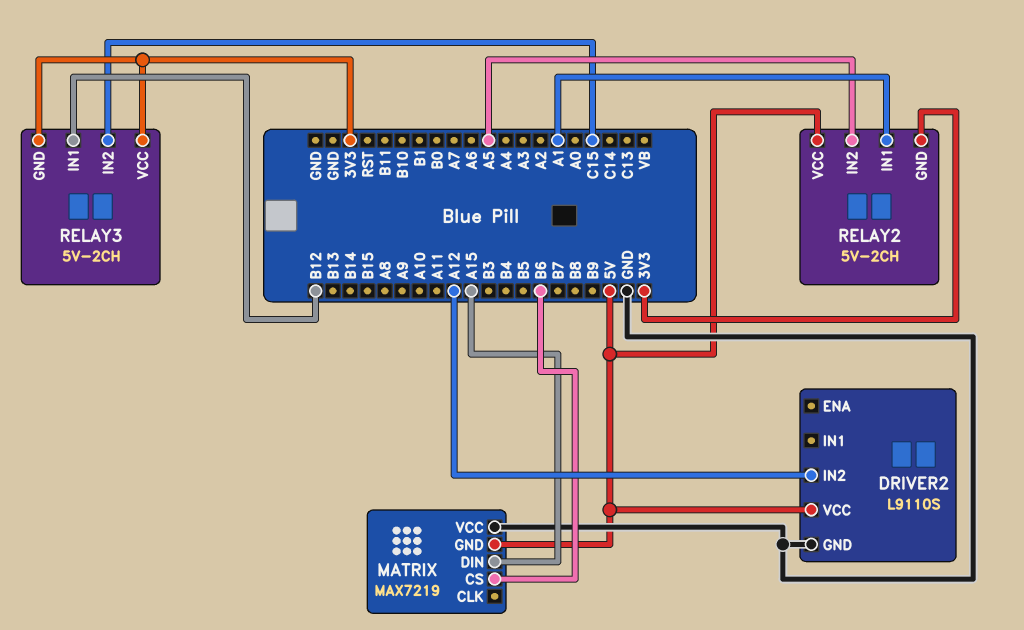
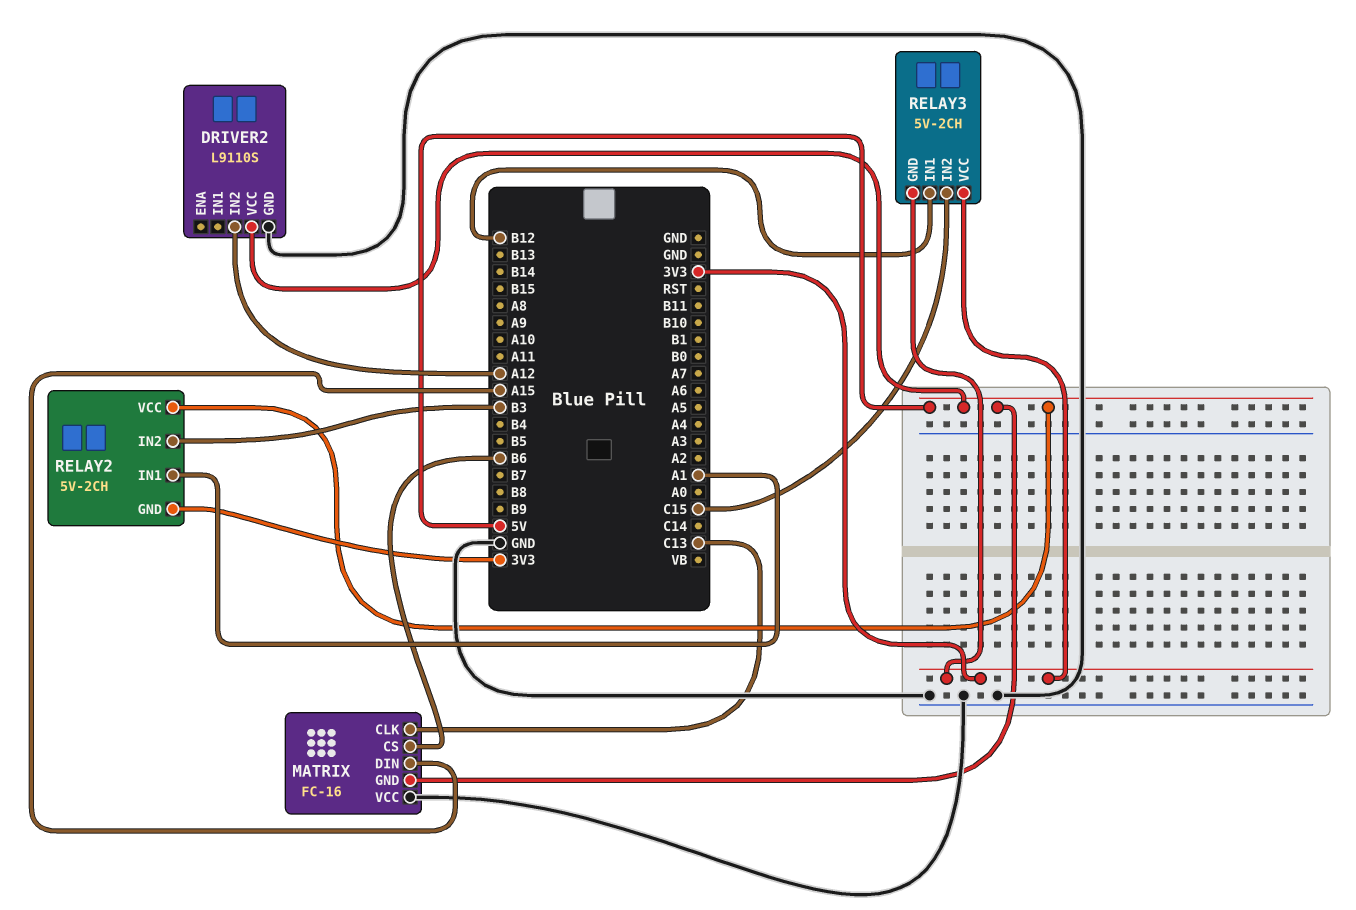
MATRIX: MAX7219 -> FC-16
MATRIX pin CLK: none -> C13
RELAY2 pin IN2: A5 -> B3

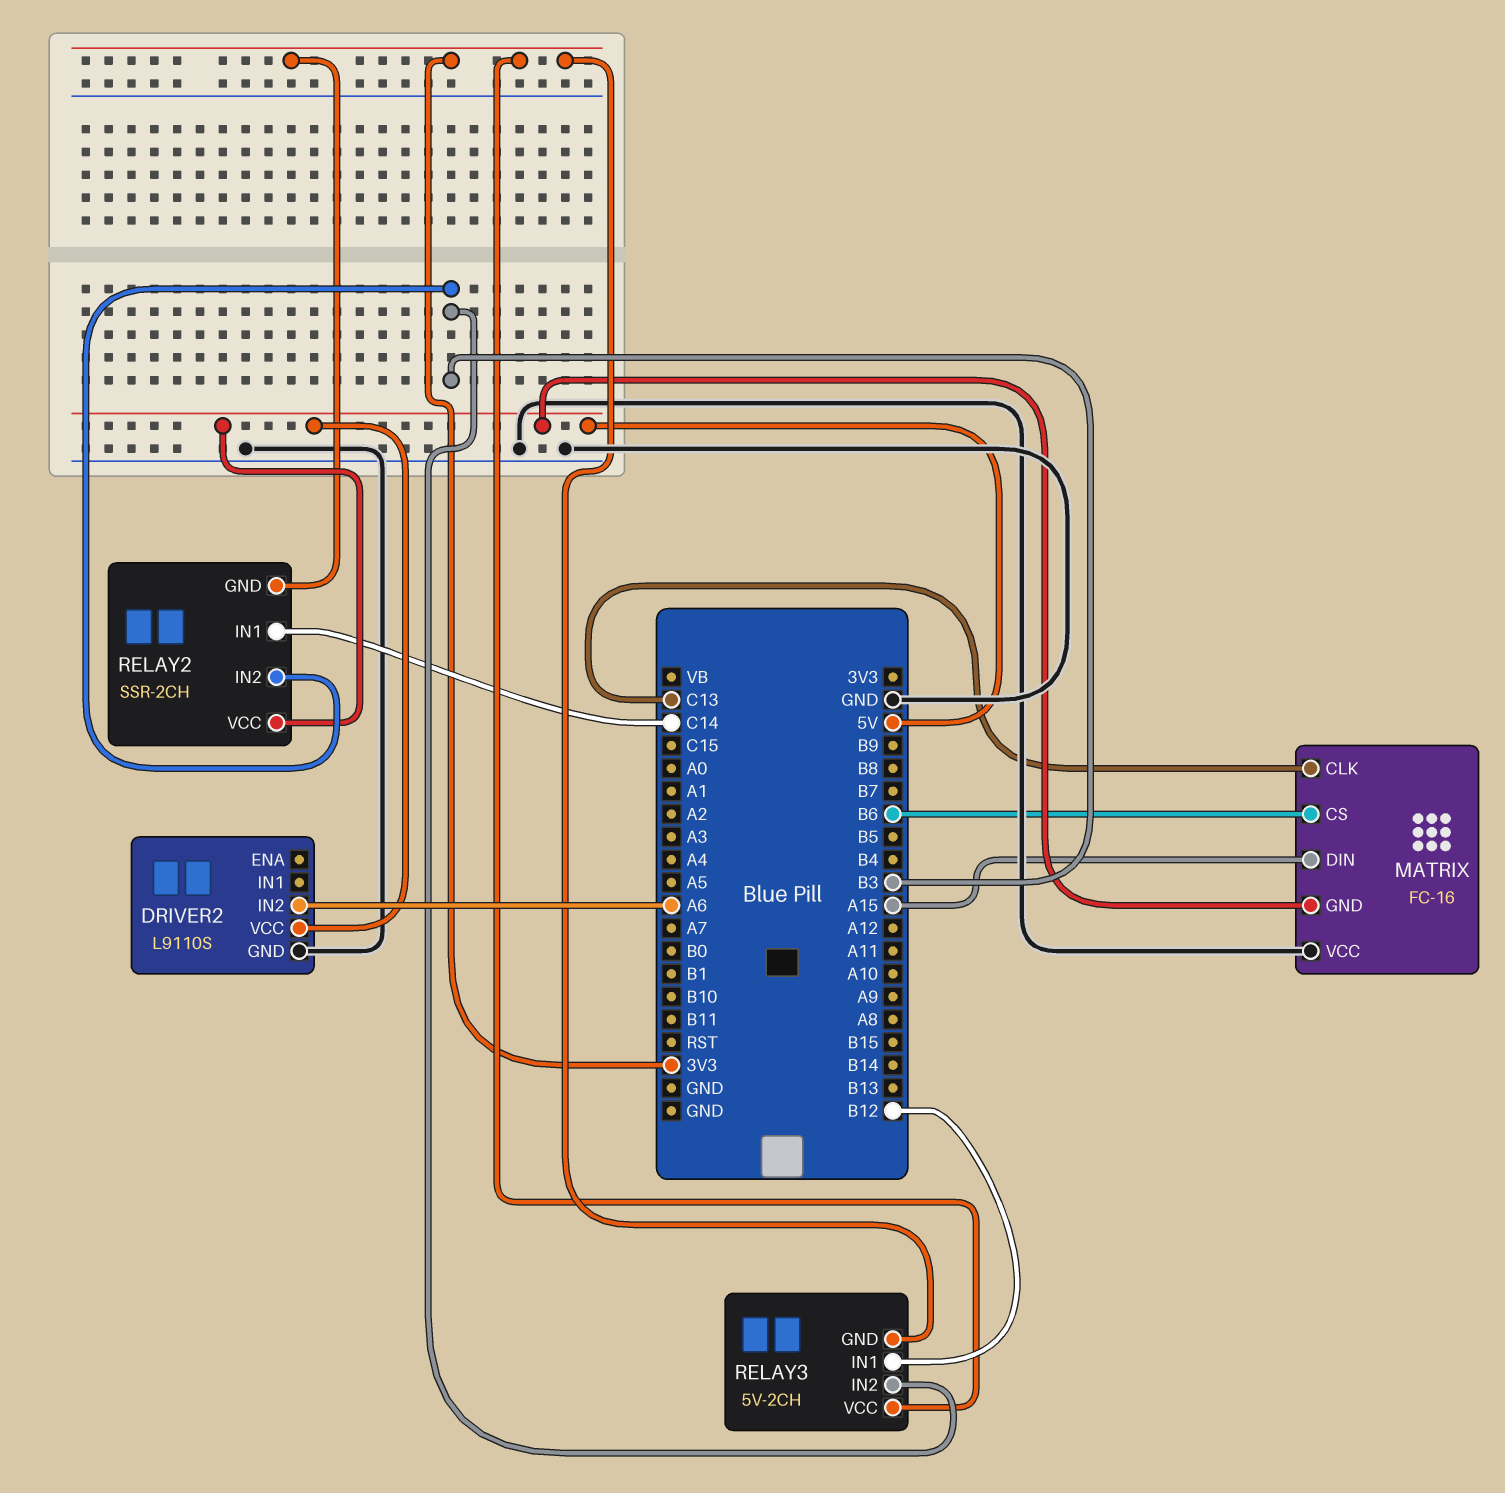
DRIVER2 pin IN2: A12 -> A6
RELAY2: 5V-2CH -> SSR-2CH
RELAY2 pin IN1: A1 -> C14
RELAY3 pin IN2: C15 -> B3

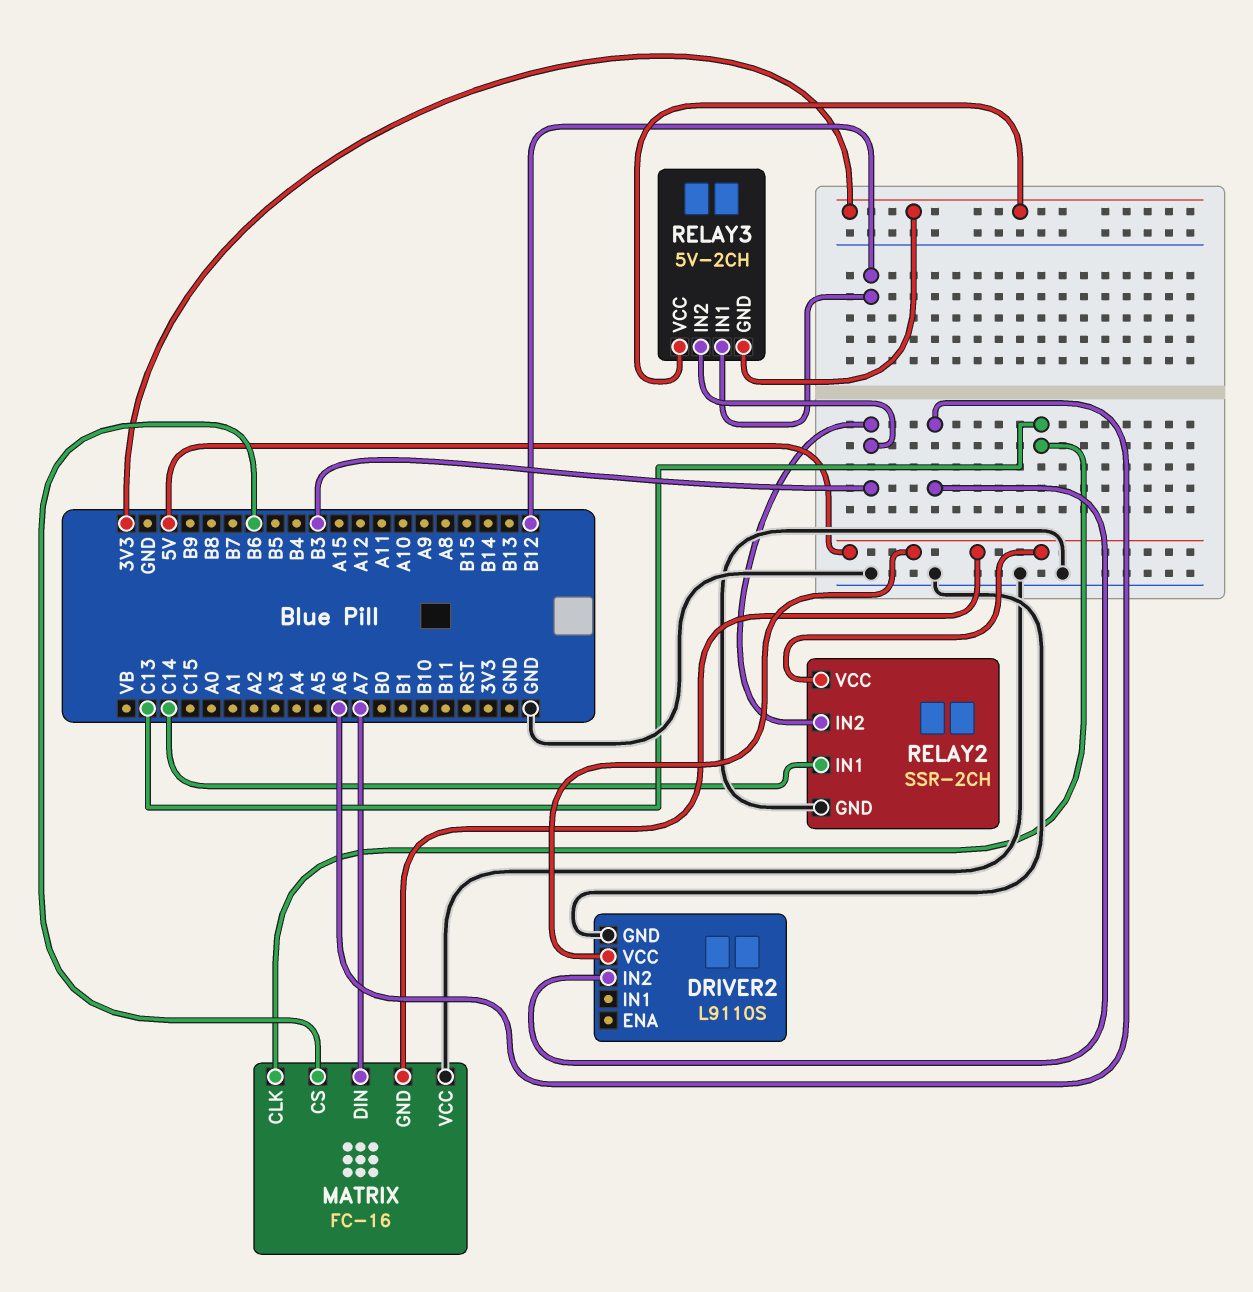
MATRIX pin DIN: A15 -> A7
RELAY2 pin GND: 3V3 -> GND

